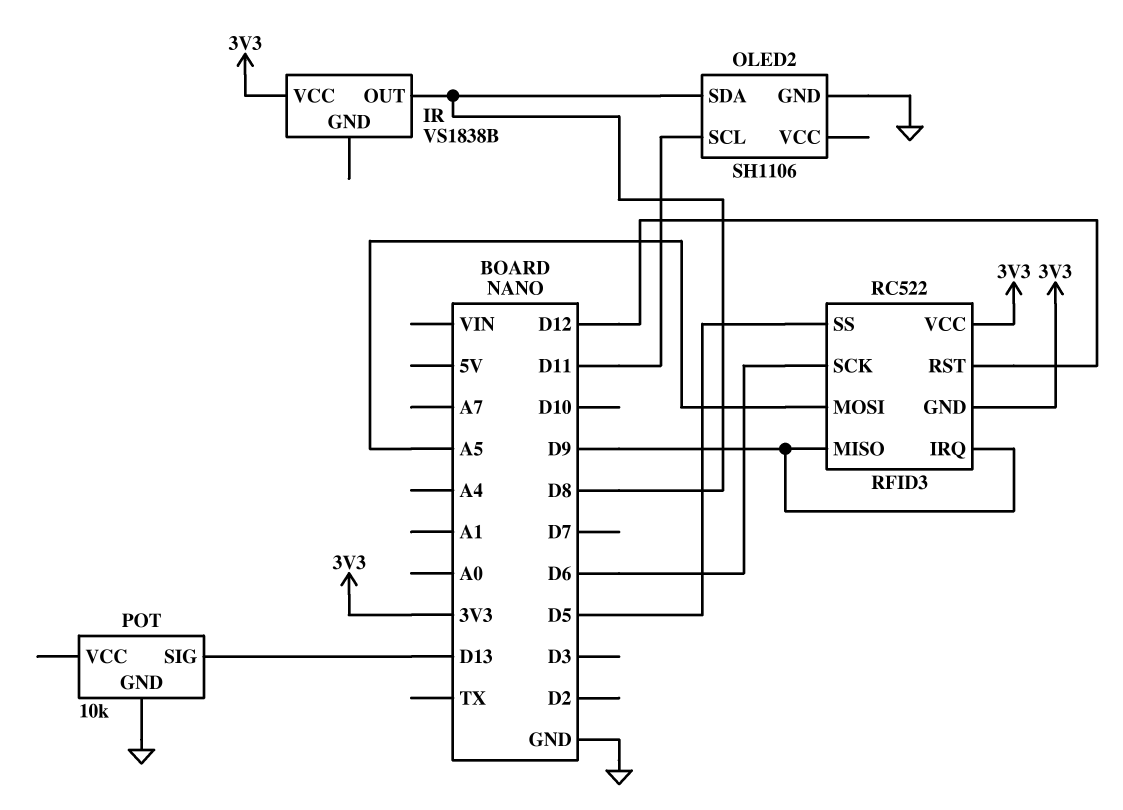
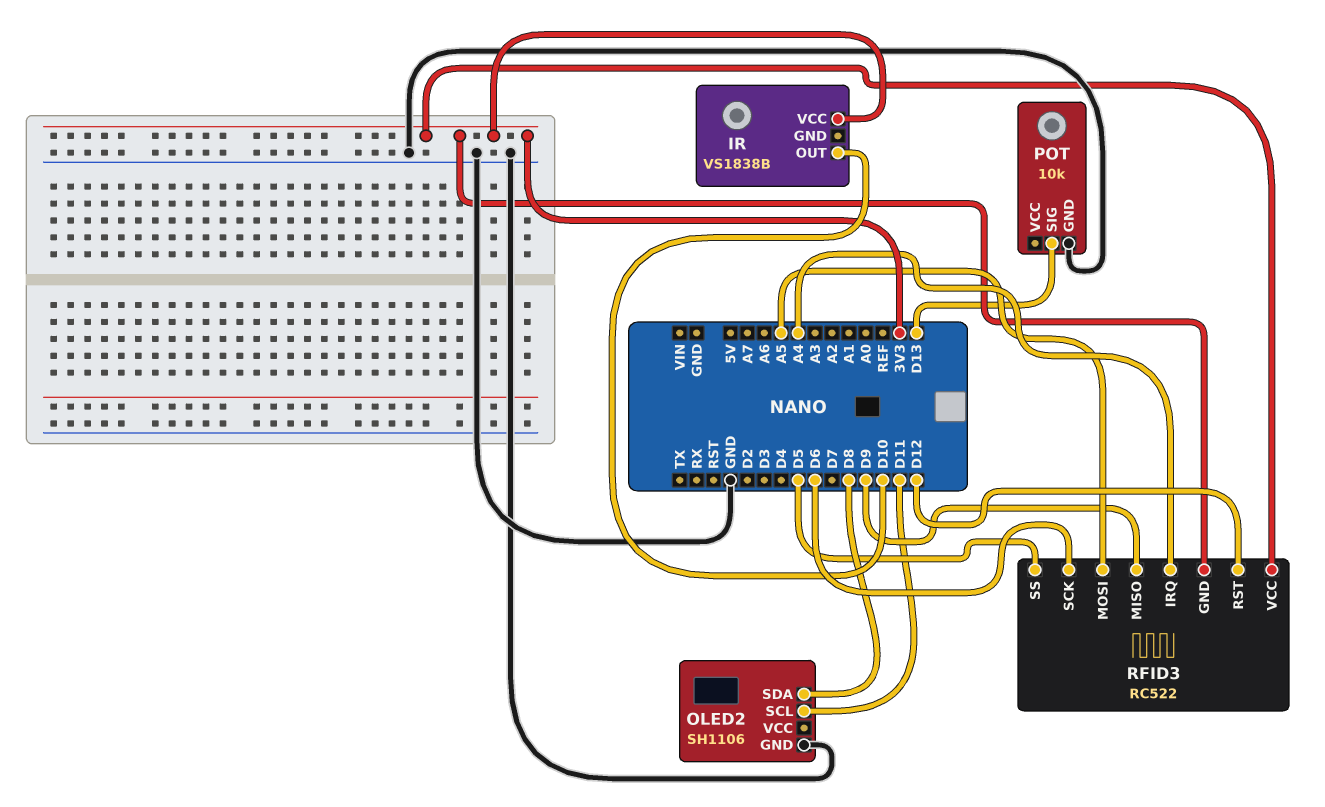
IR pin OUT: D8 -> D10
RFID3 pin IRQ: D9 -> A4

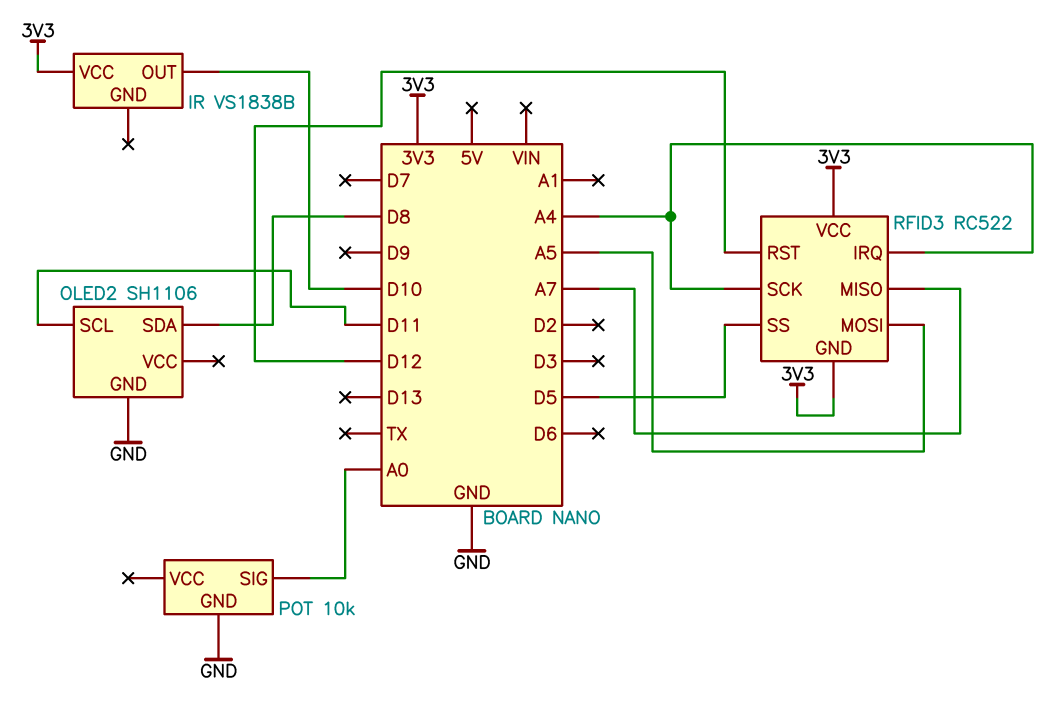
POT pin SIG: D13 -> A0
RFID3 pin MISO: D9 -> A7
RFID3 pin SCK: D6 -> A4

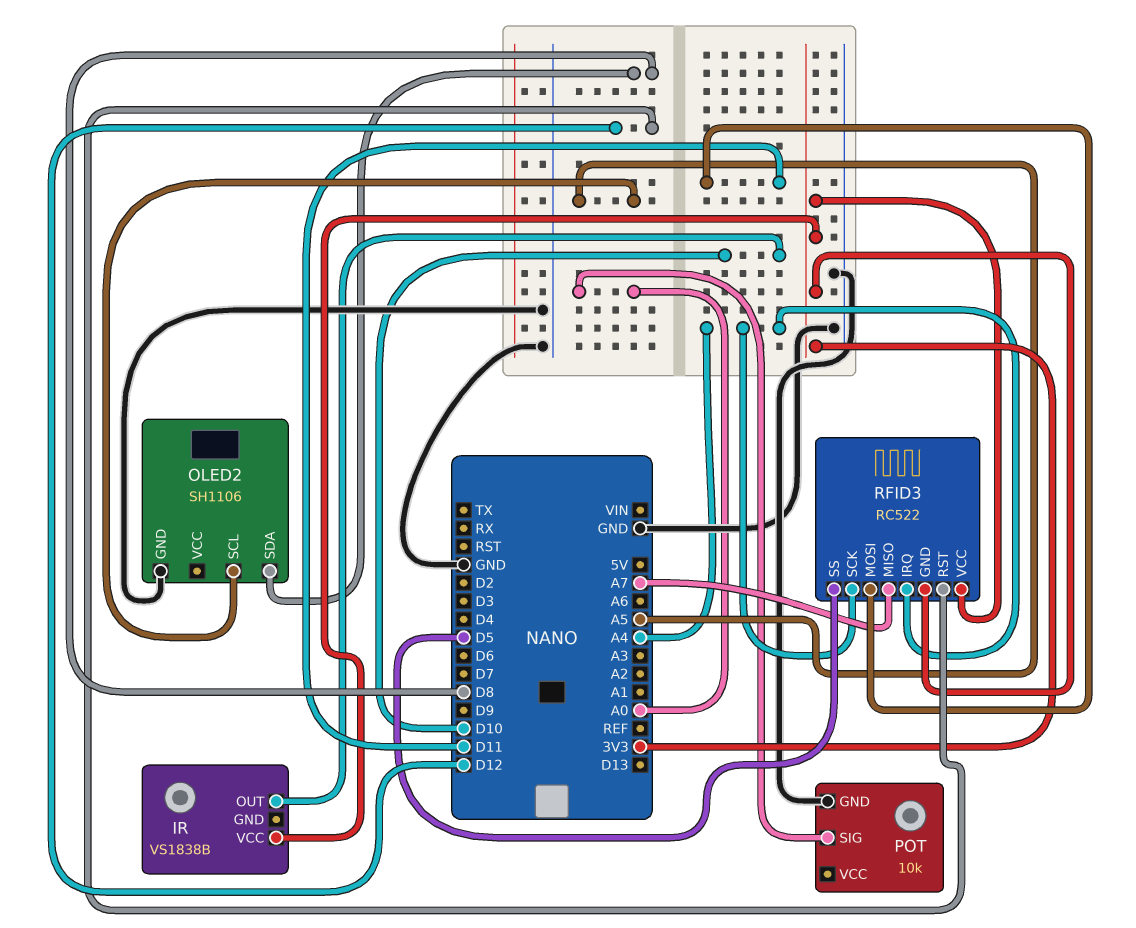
OLED2 pin SCL: D11 -> A5
RFID3 pin MOSI: A5 -> D11

